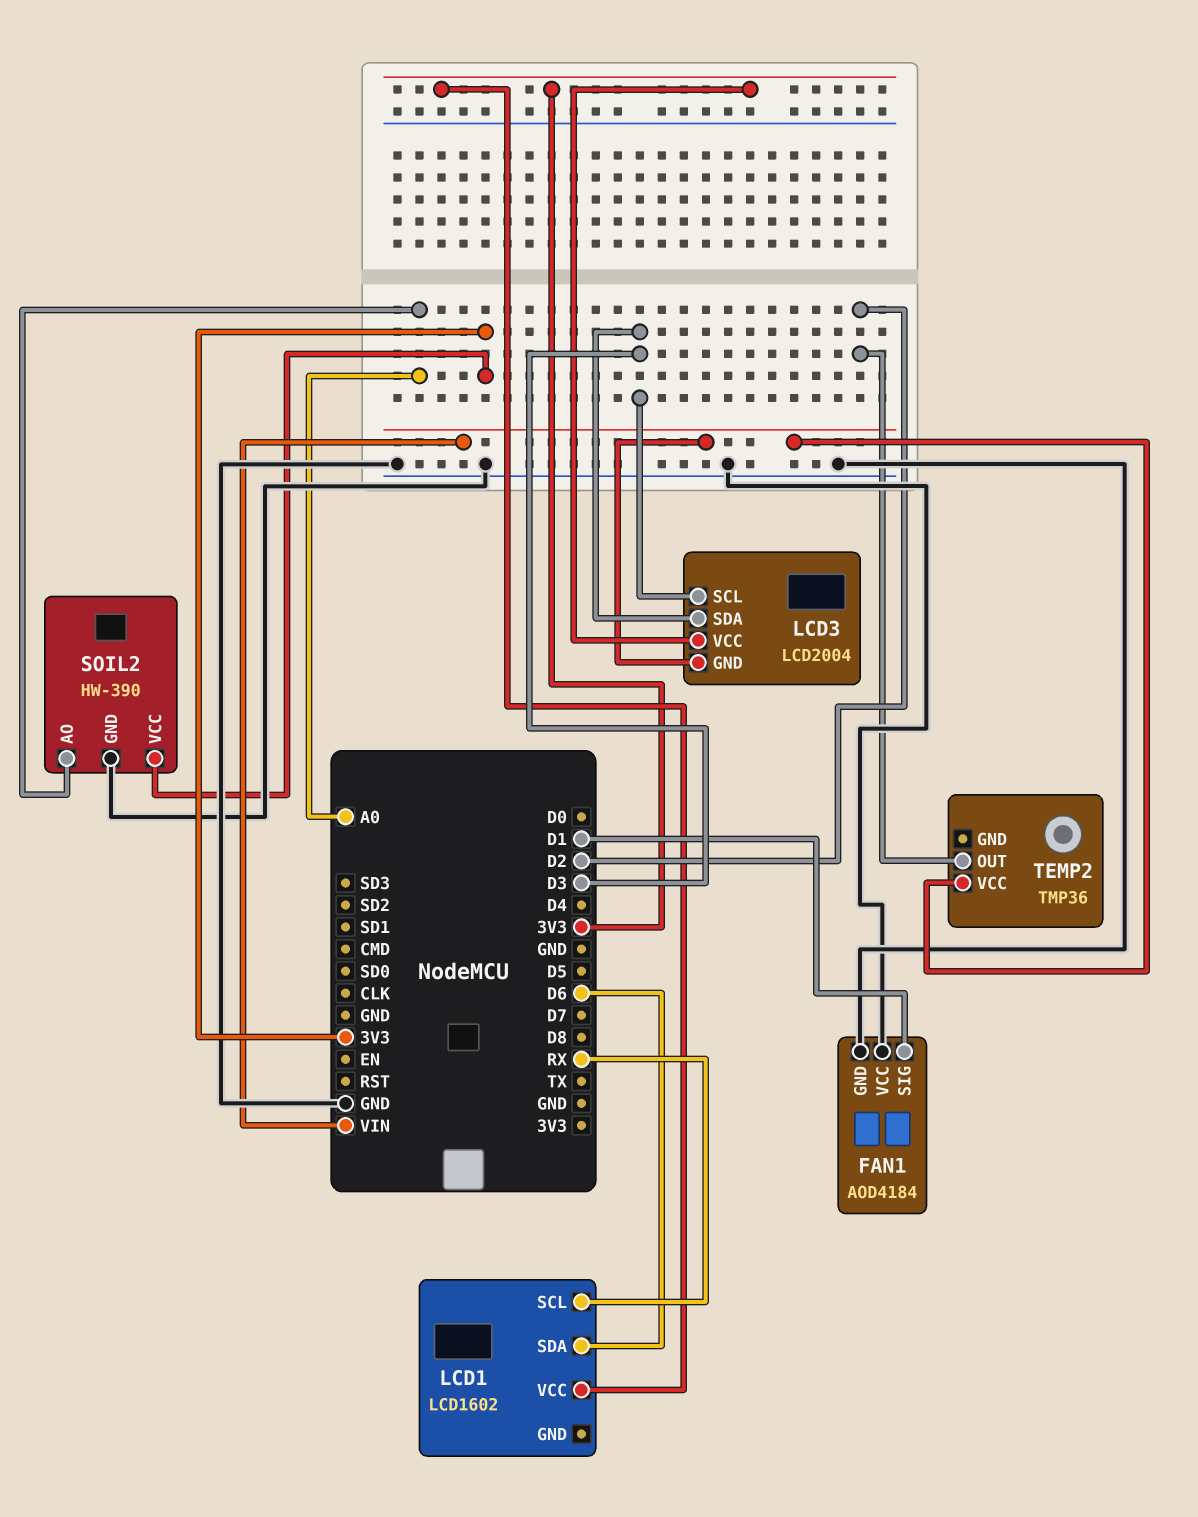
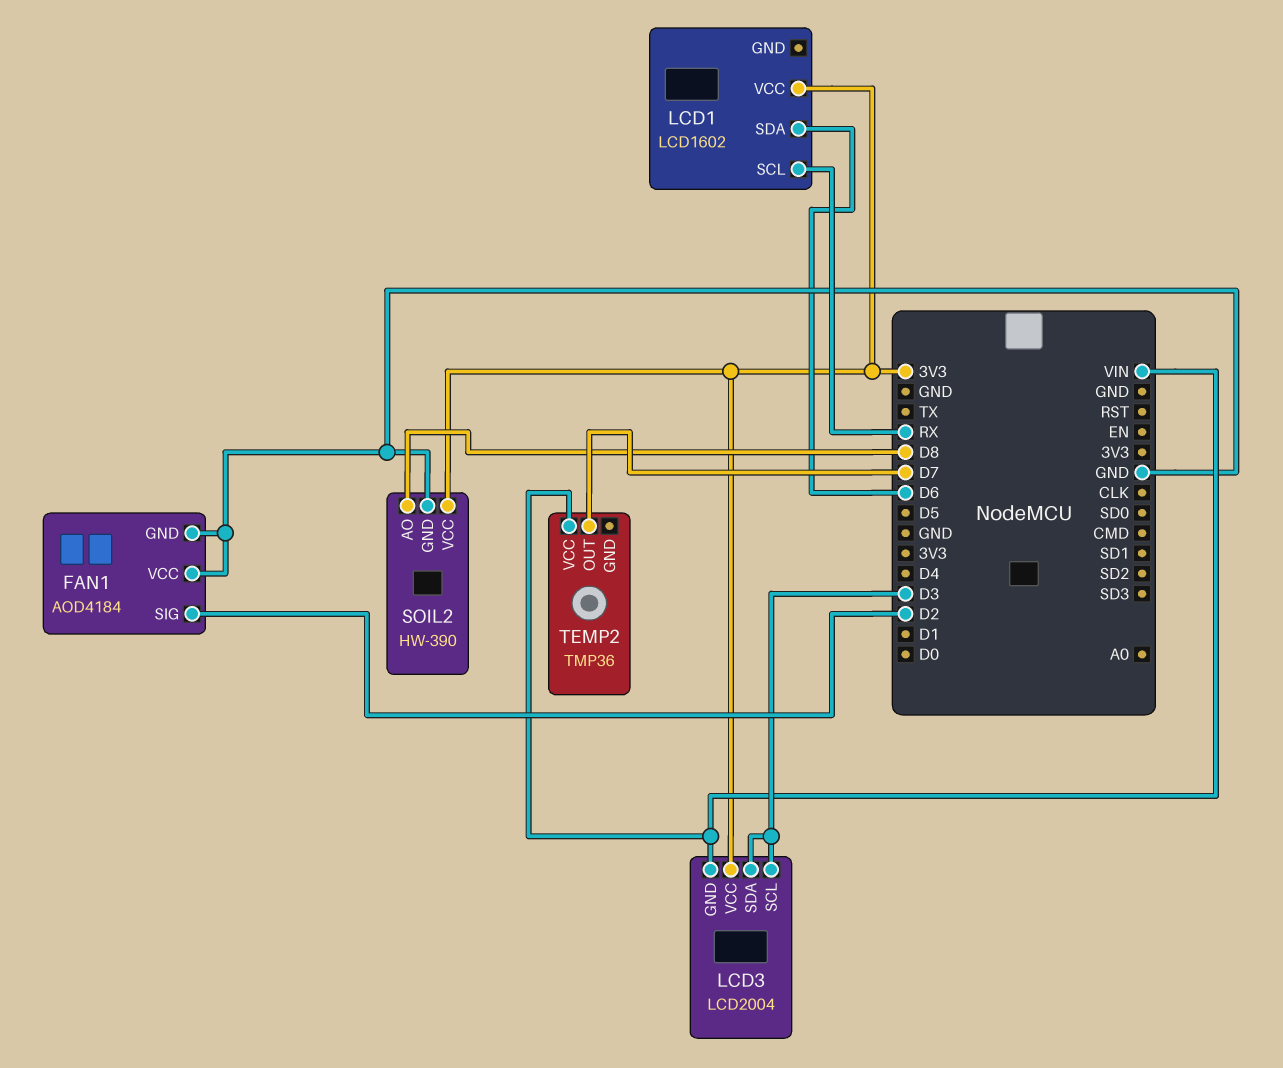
FAN1 pin SIG: D1 -> D2
SOIL2 pin AO: A0 -> D8
TEMP2 pin OUT: D2 -> D7

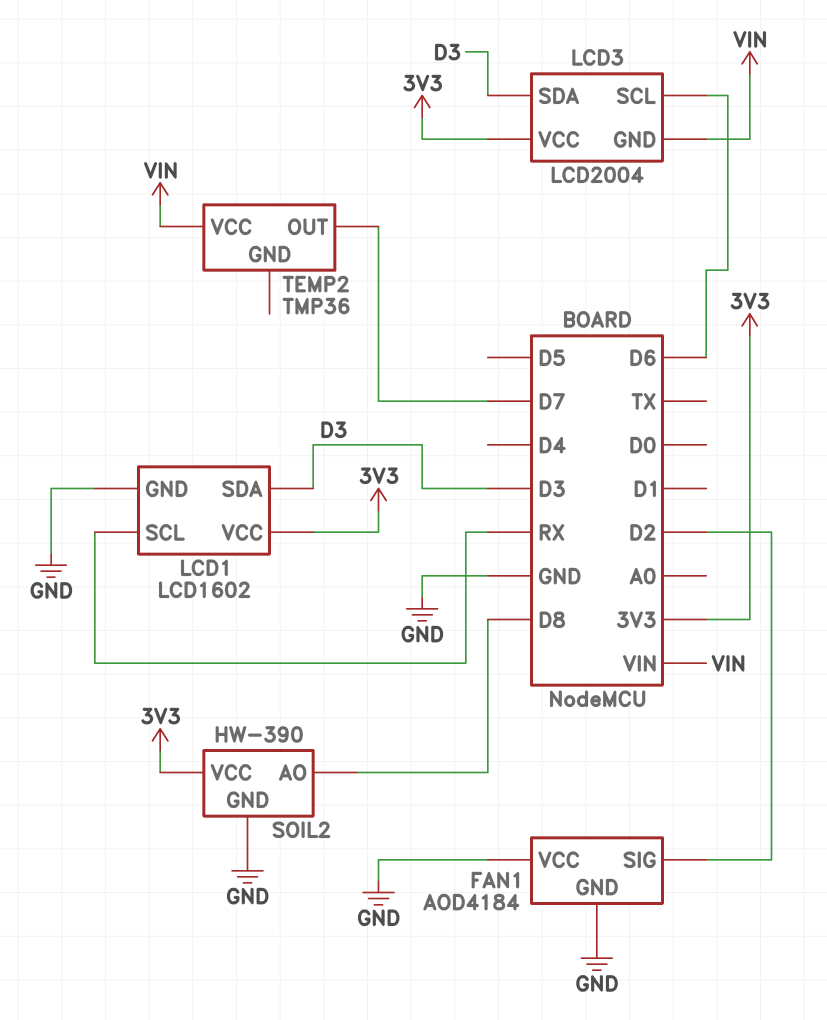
LCD1 pin GND: none -> GND
LCD1 pin SDA: D6 -> D3
LCD3 pin SCL: D3 -> D6

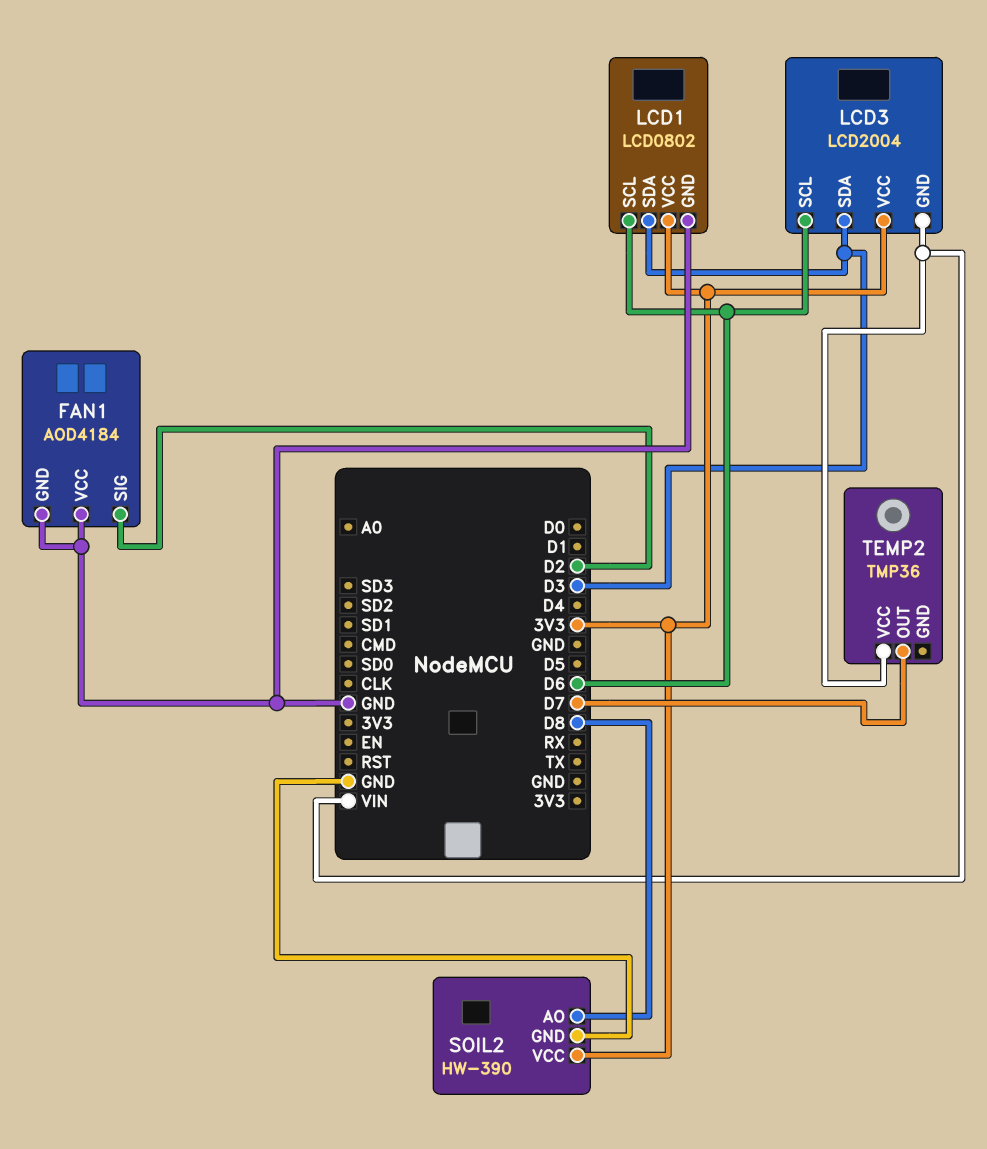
LCD1: LCD1602 -> LCD0802
LCD1 pin SCL: RX -> D6

